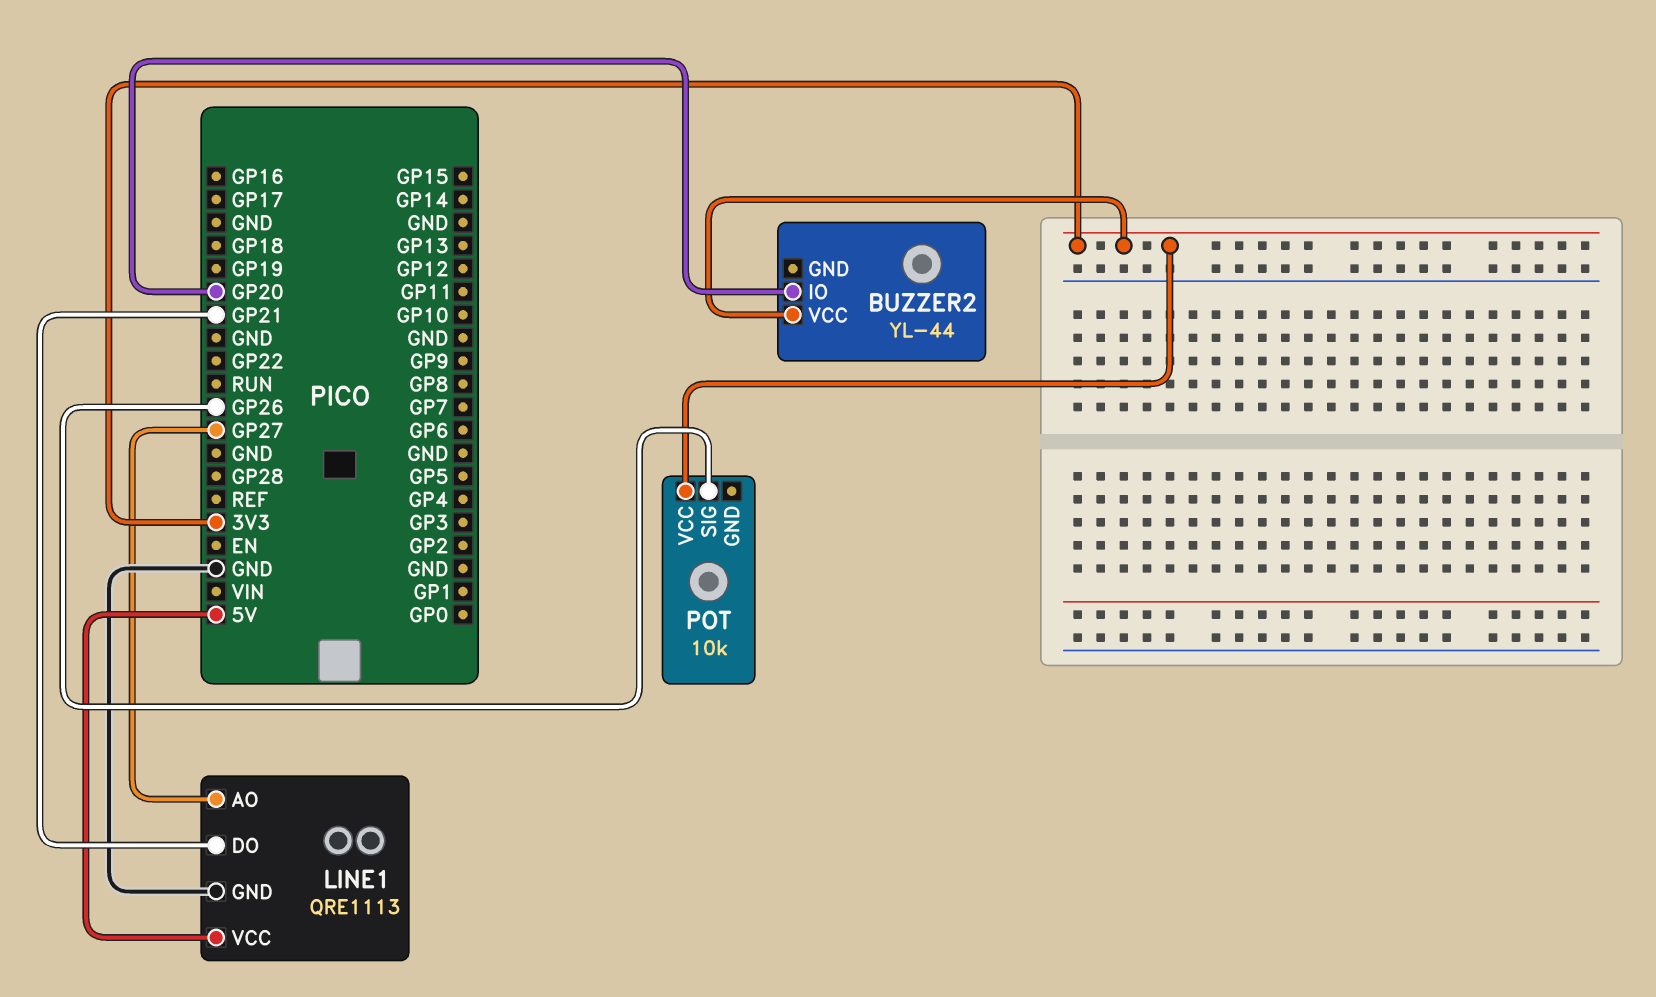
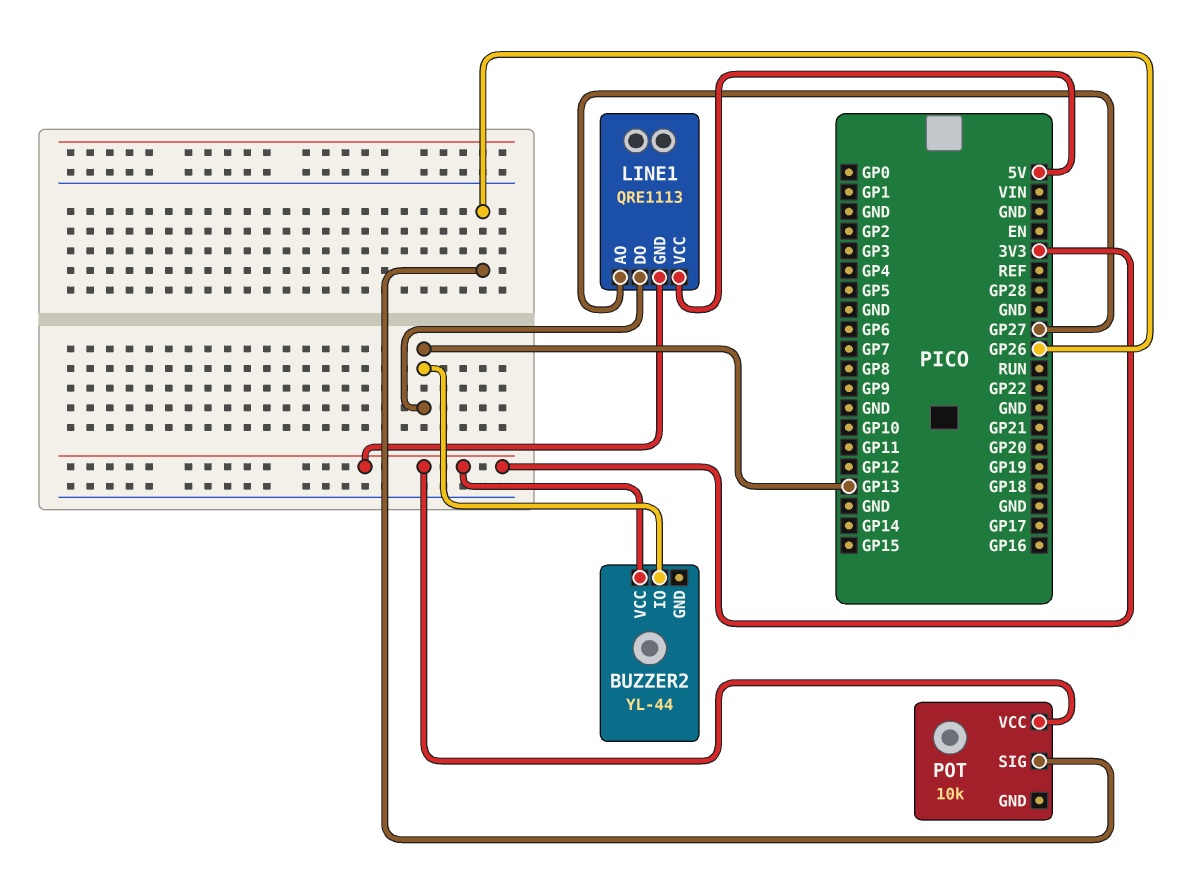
BUZZER2 pin IO: GP20 -> GP13
LINE1 pin DO: GP21 -> GP13
LINE1 pin GND: GND -> 3V3

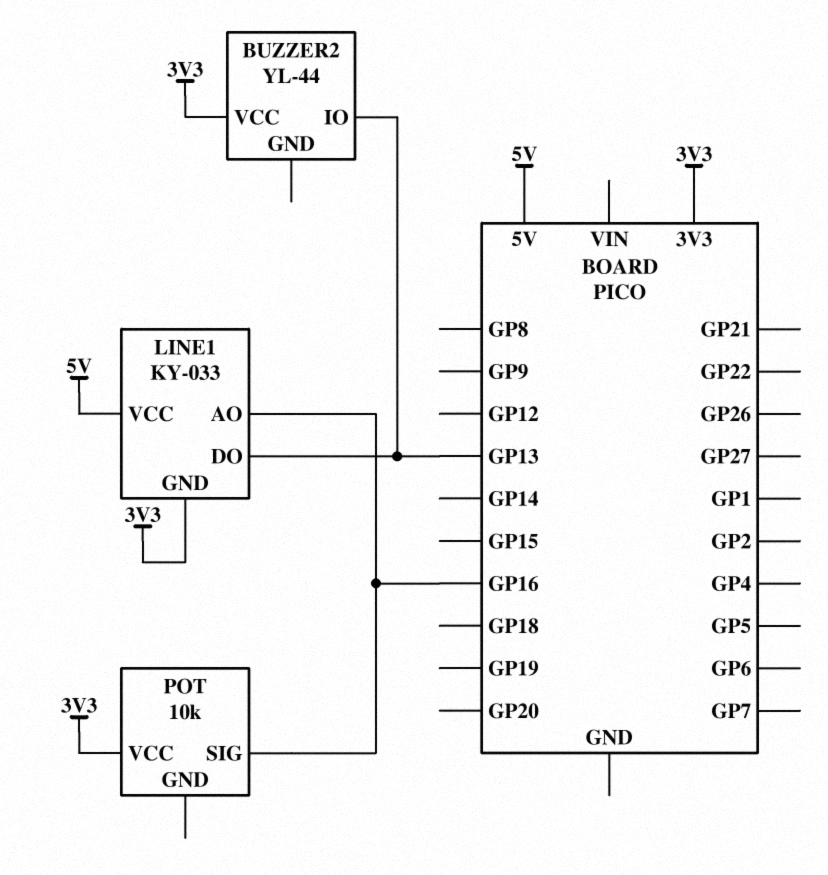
LINE1: QRE1113 -> KY-033
LINE1 pin AO: GP27 -> GP16
POT pin SIG: GP26 -> GP16

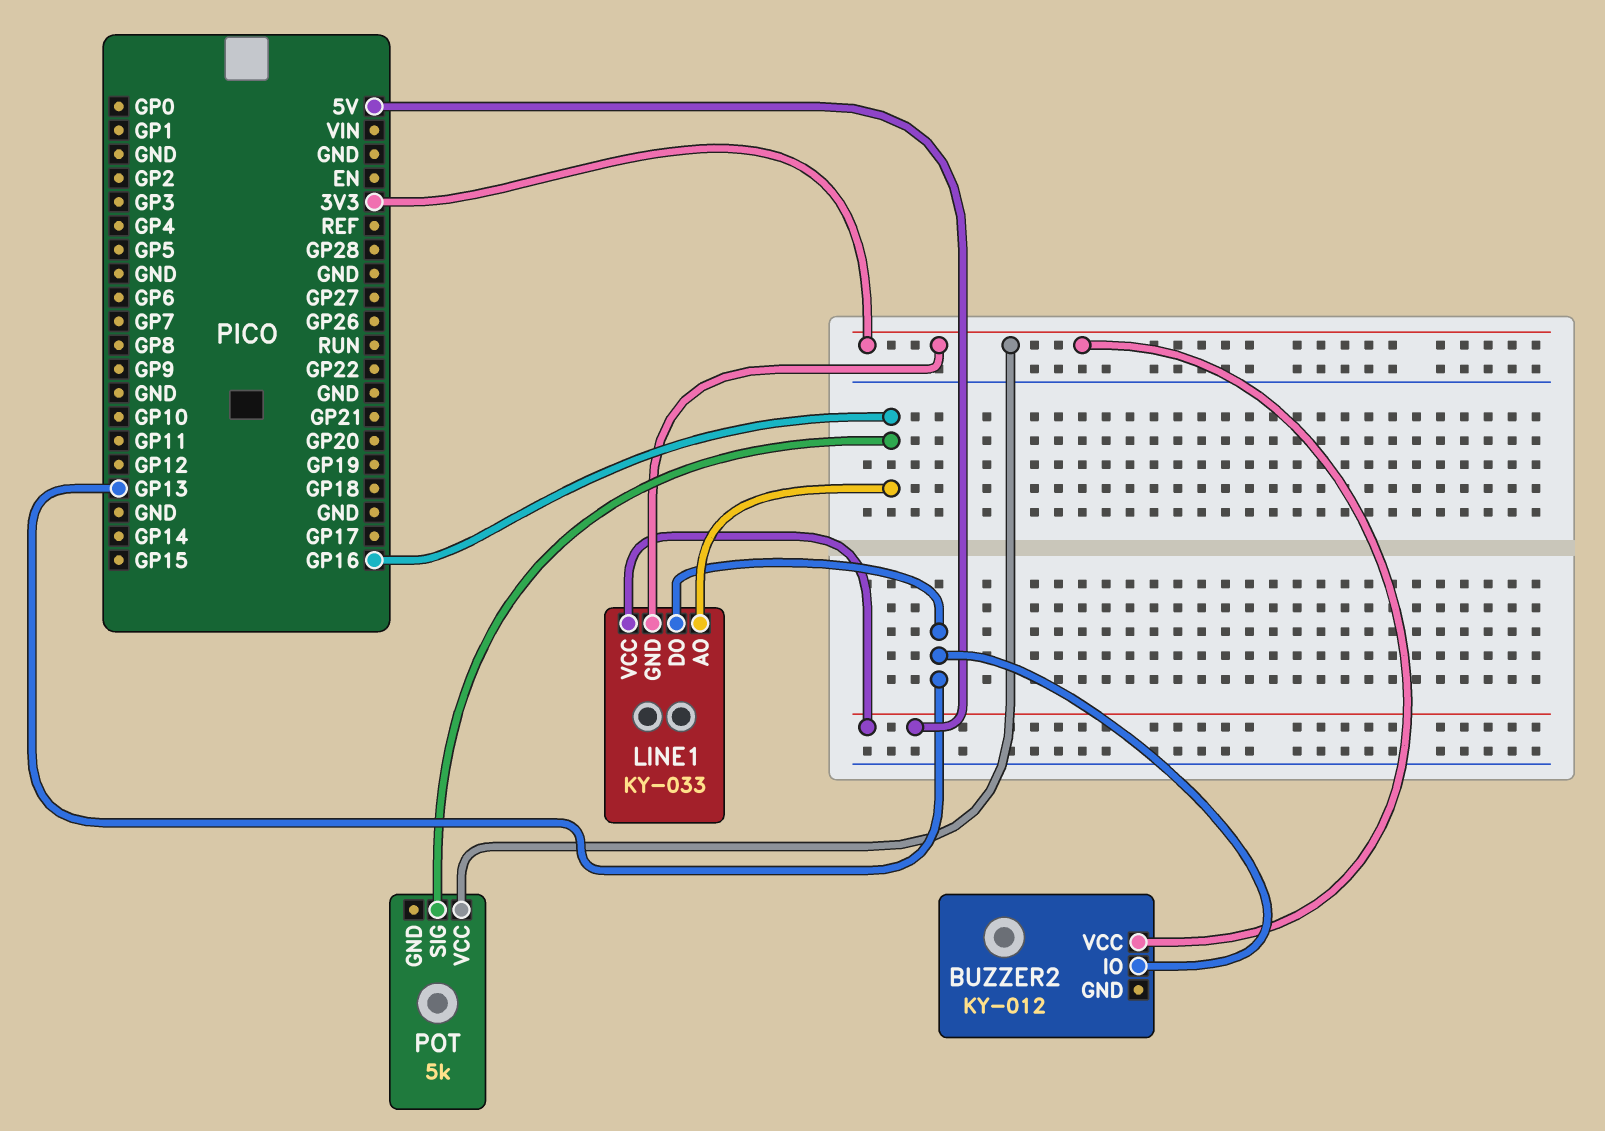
BUZZER2: YL-44 -> KY-012
POT: 10k -> 5k

